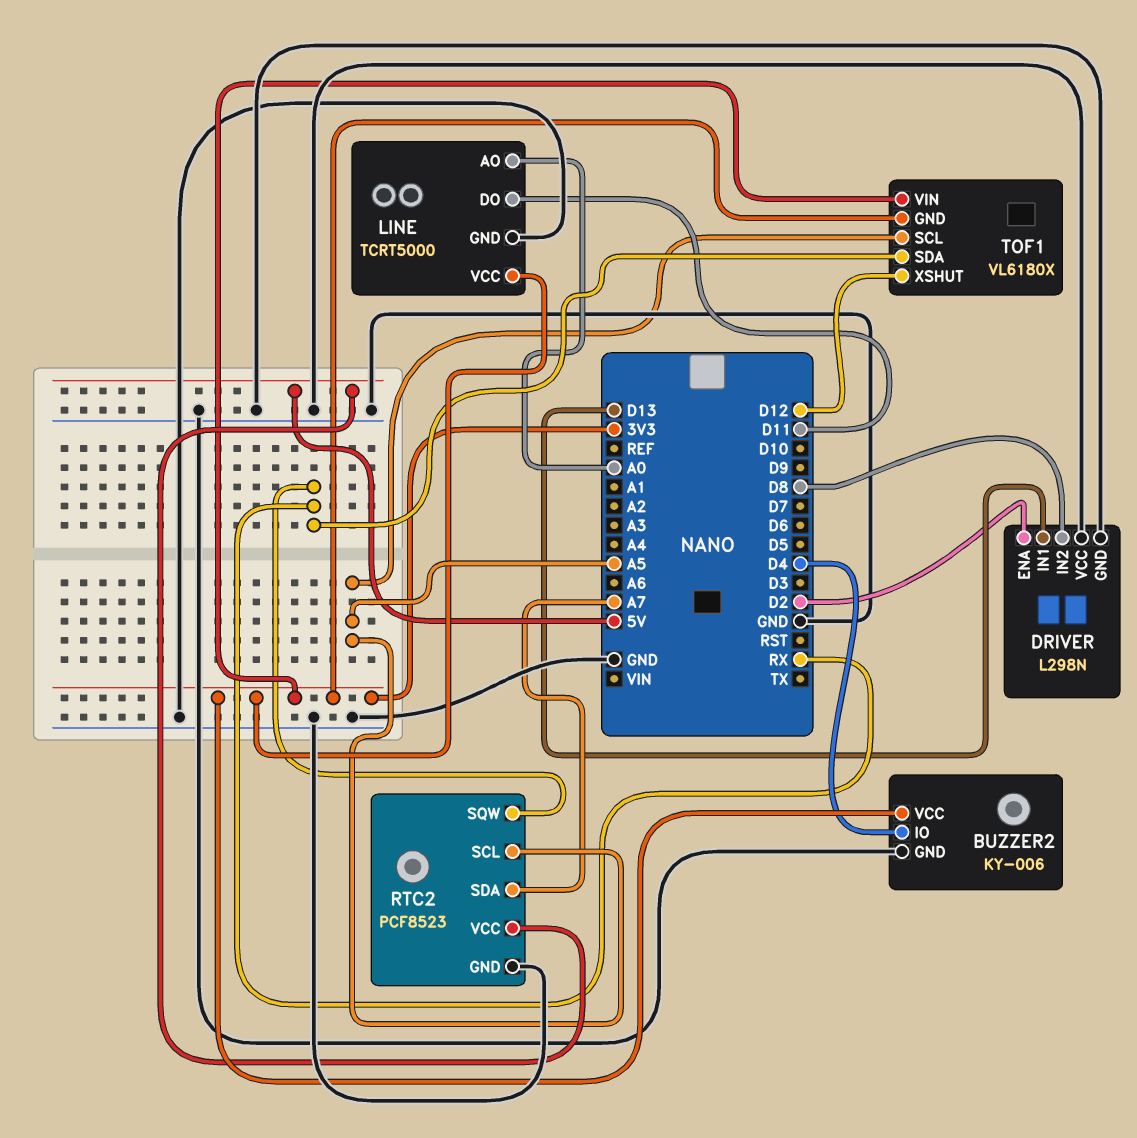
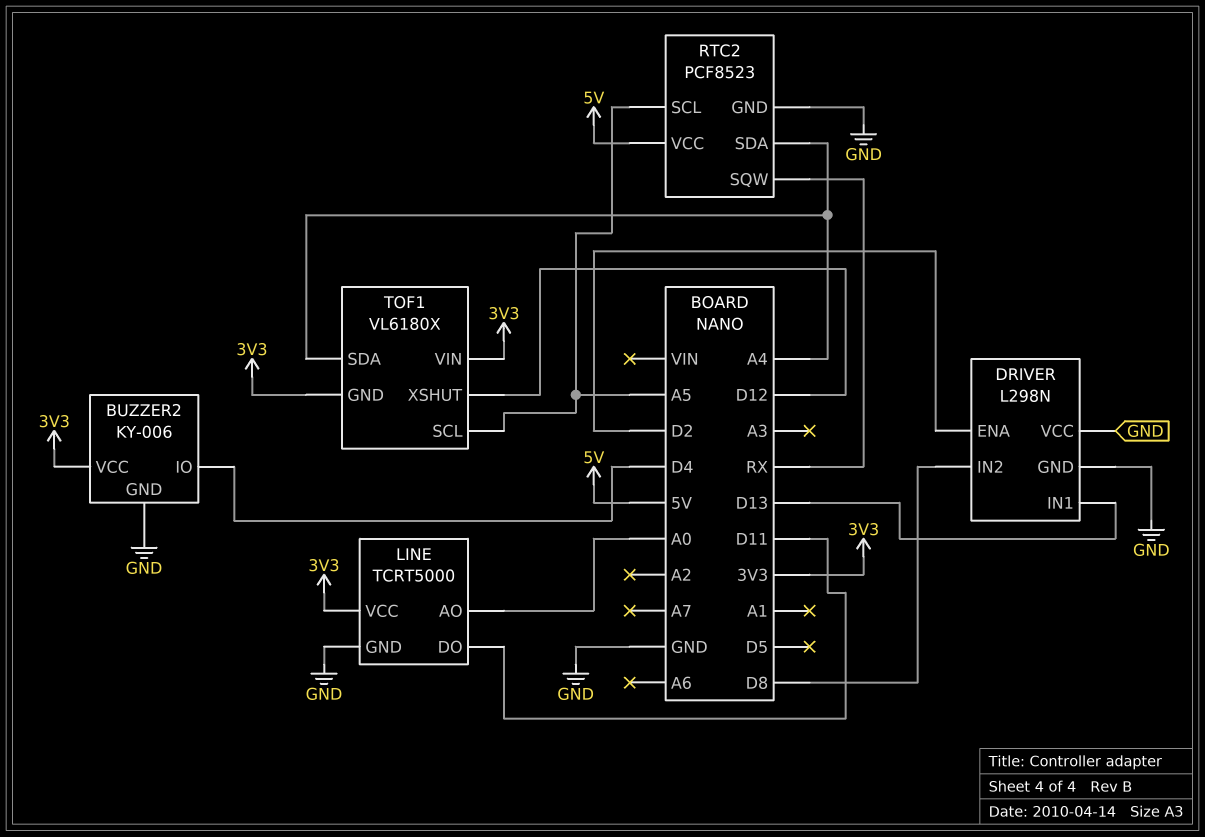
RTC2 pin SDA: A7 -> A4
TOF1 pin SDA: RX -> A4

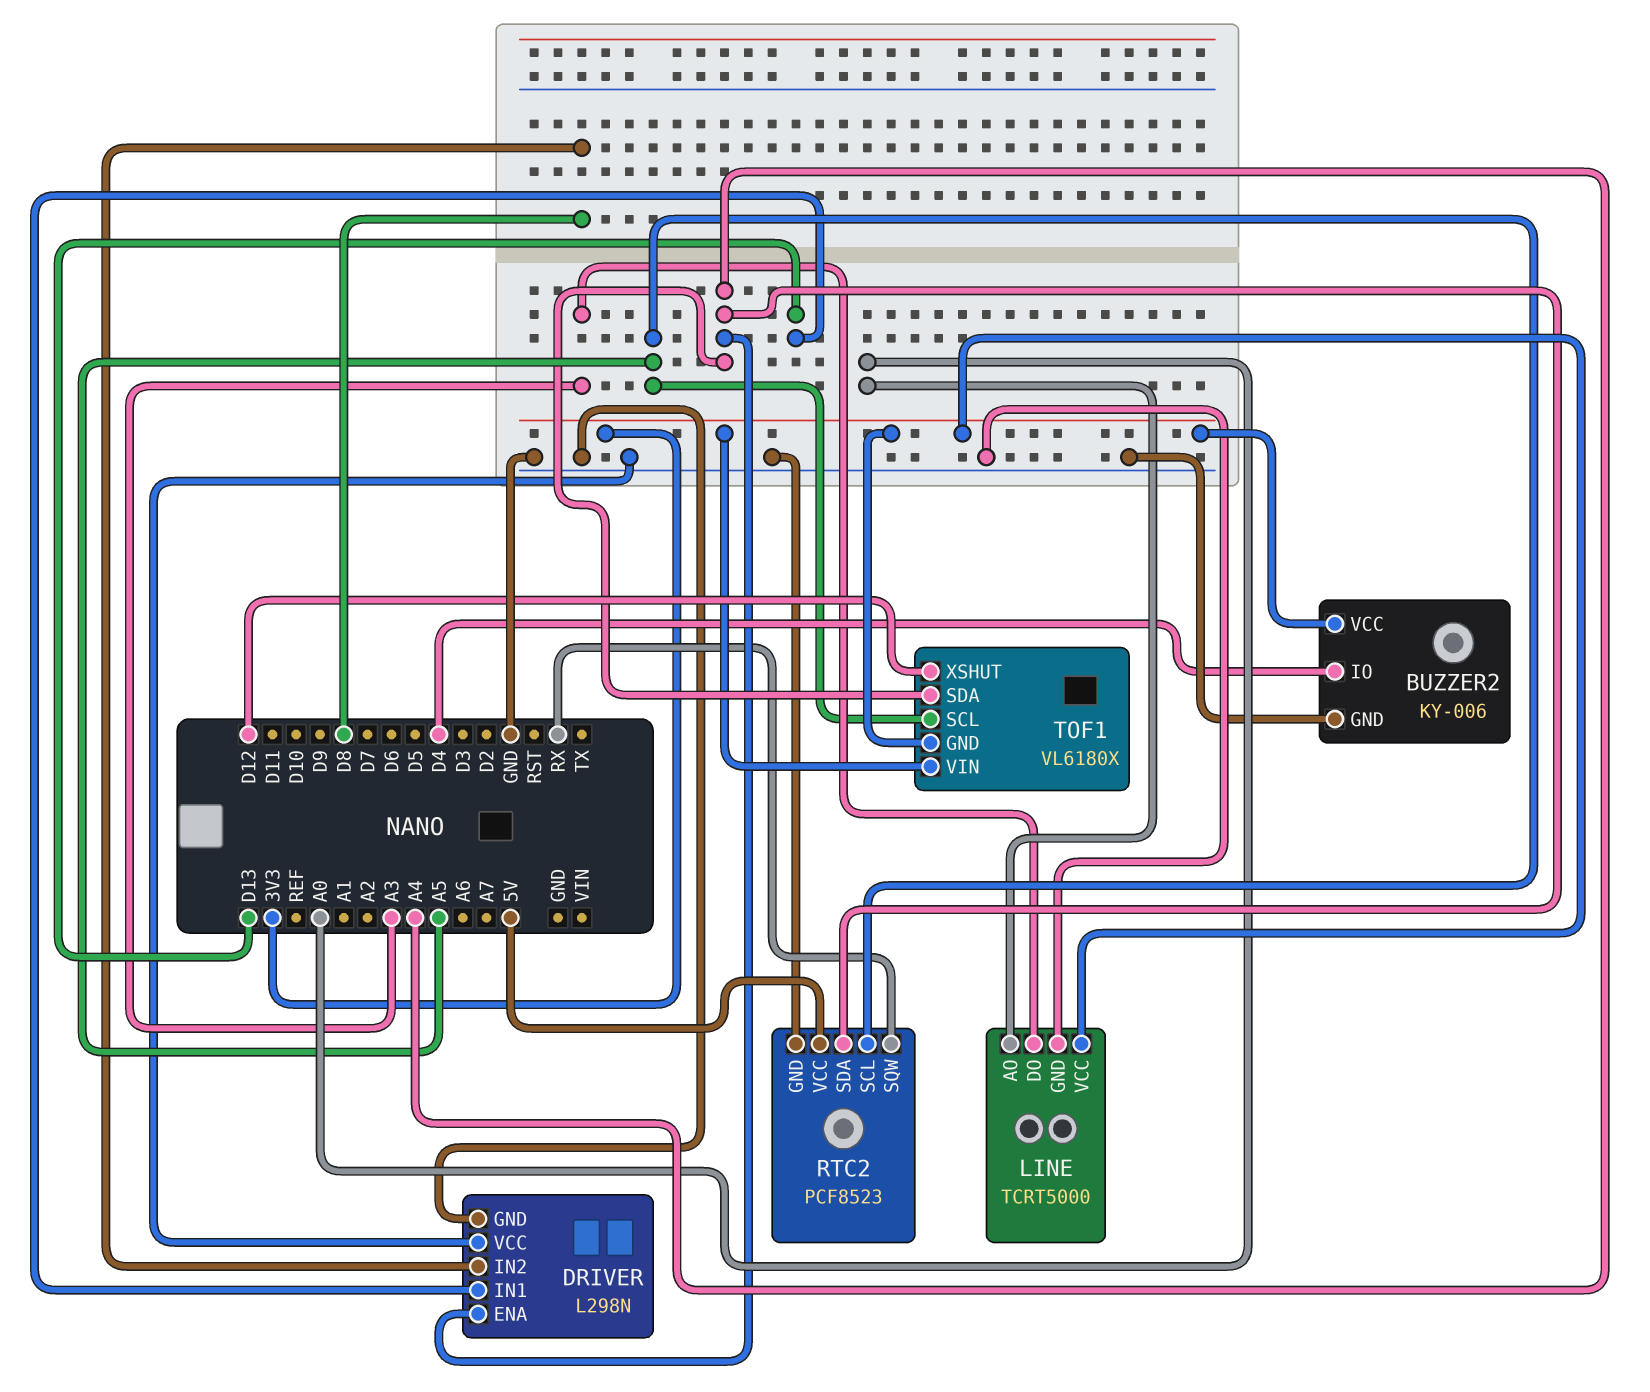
DRIVER pin ENA: D2 -> A4
LINE pin DO: D11 -> A3

